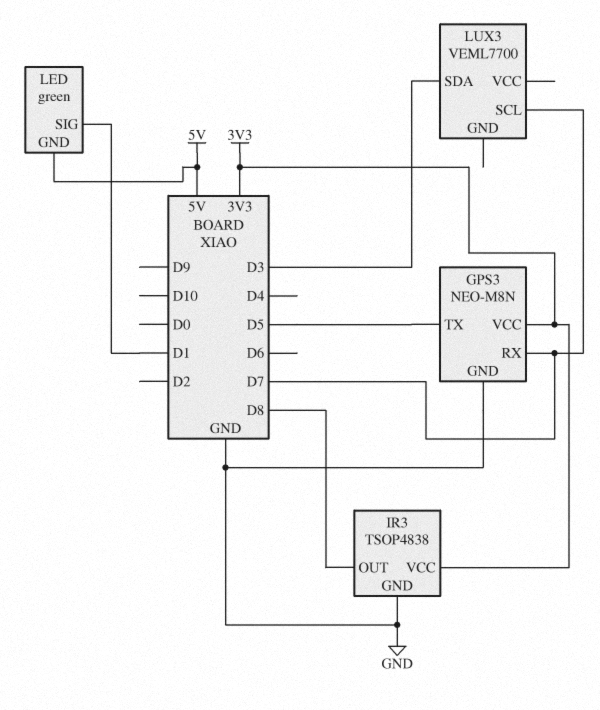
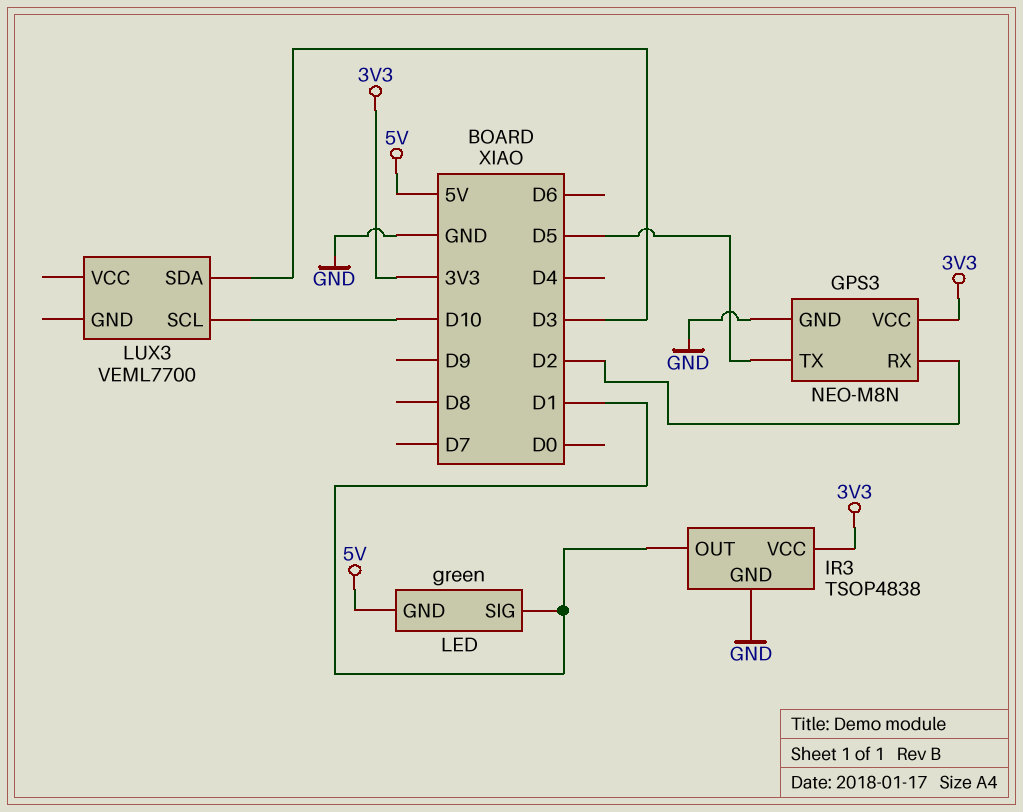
GPS3 pin RX: D7 -> D2
IR3 pin OUT: D8 -> D1
LUX3 pin SCL: D7 -> D10

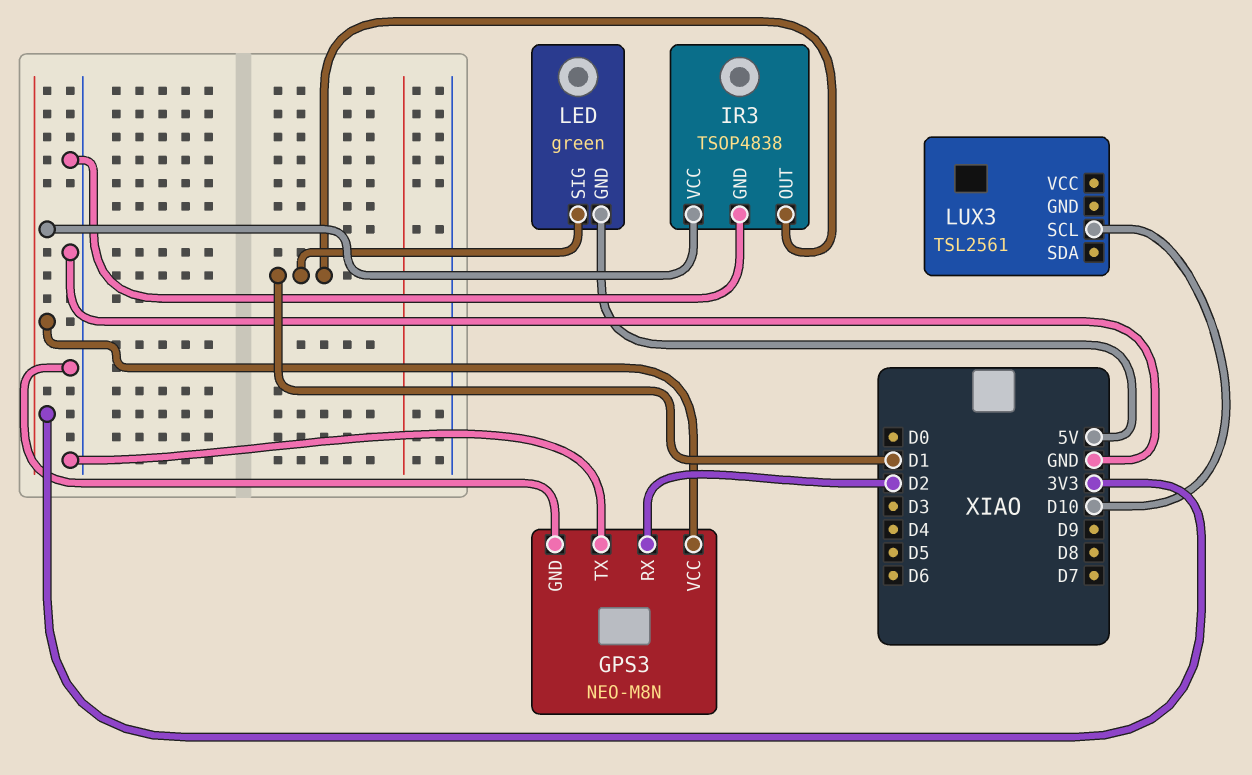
GPS3 pin TX: D5 -> GND
LUX3: VEML7700 -> TSL2561
LUX3 pin SDA: D3 -> none

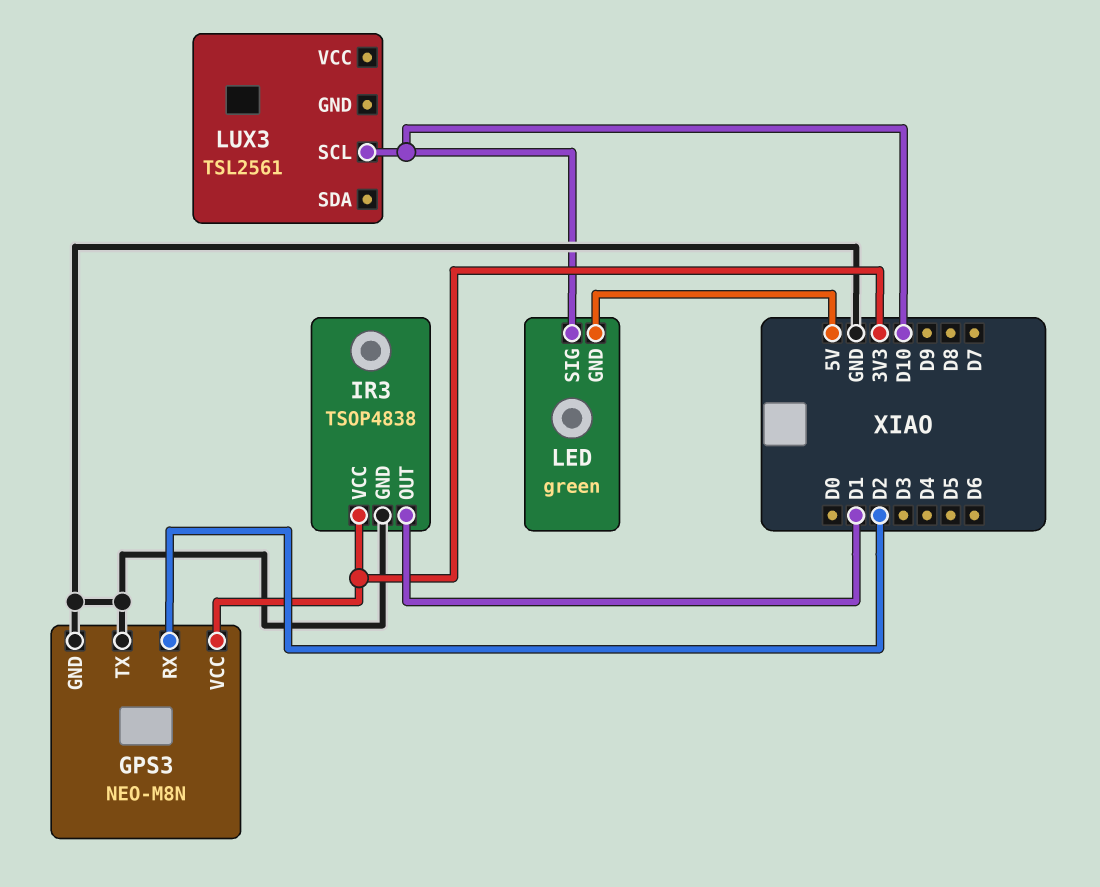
LED pin SIG: D1 -> D10

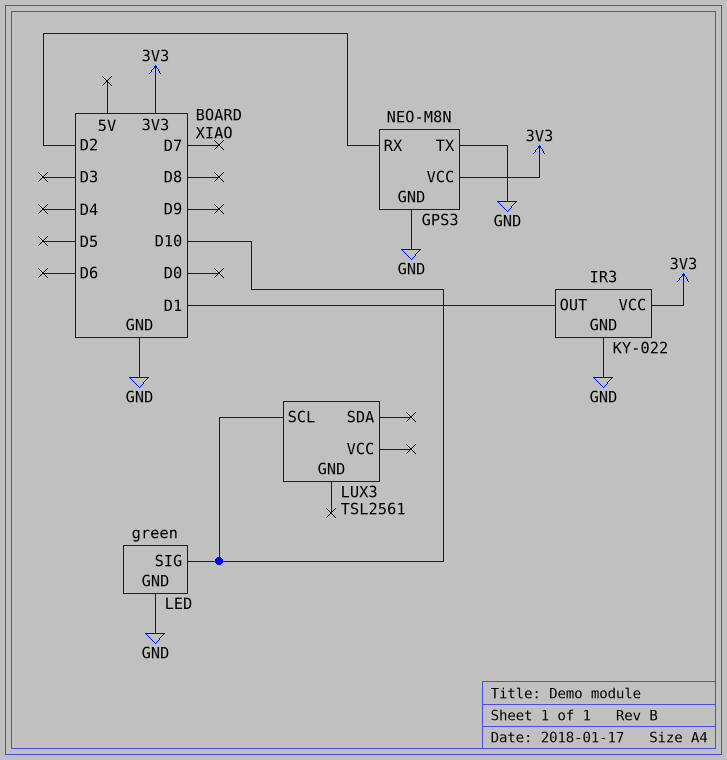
IR3: TSOP4838 -> KY-022
LED pin GND: 5V -> GND

